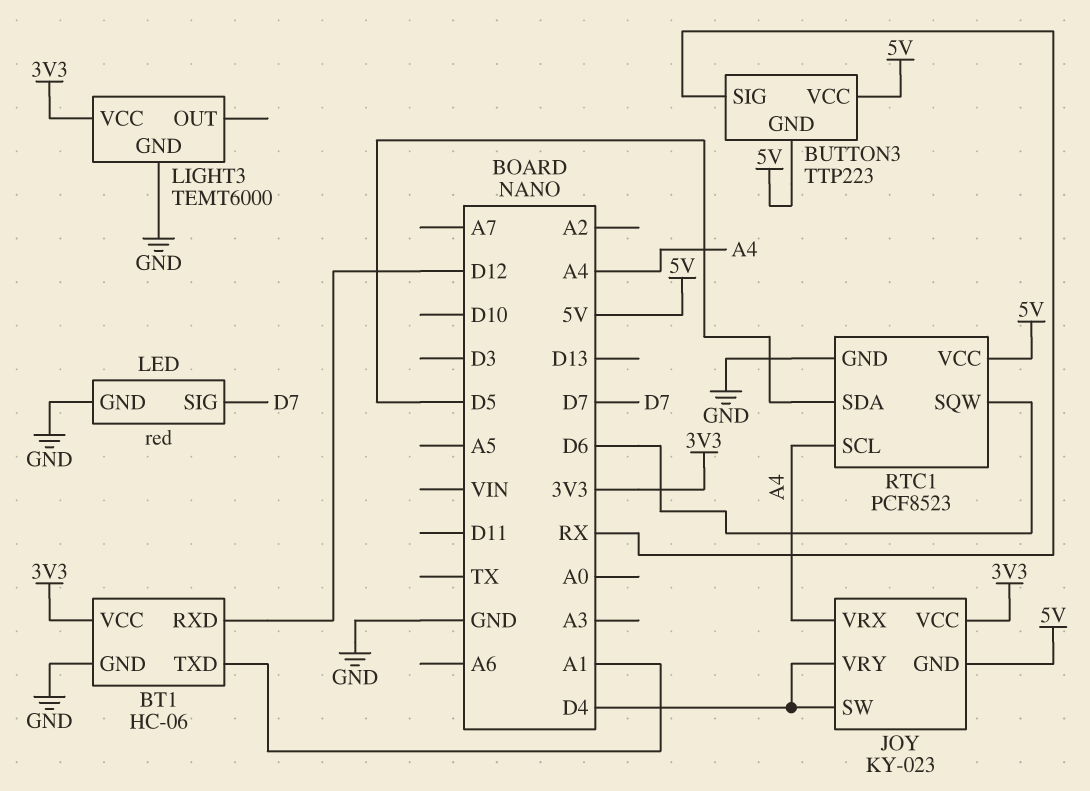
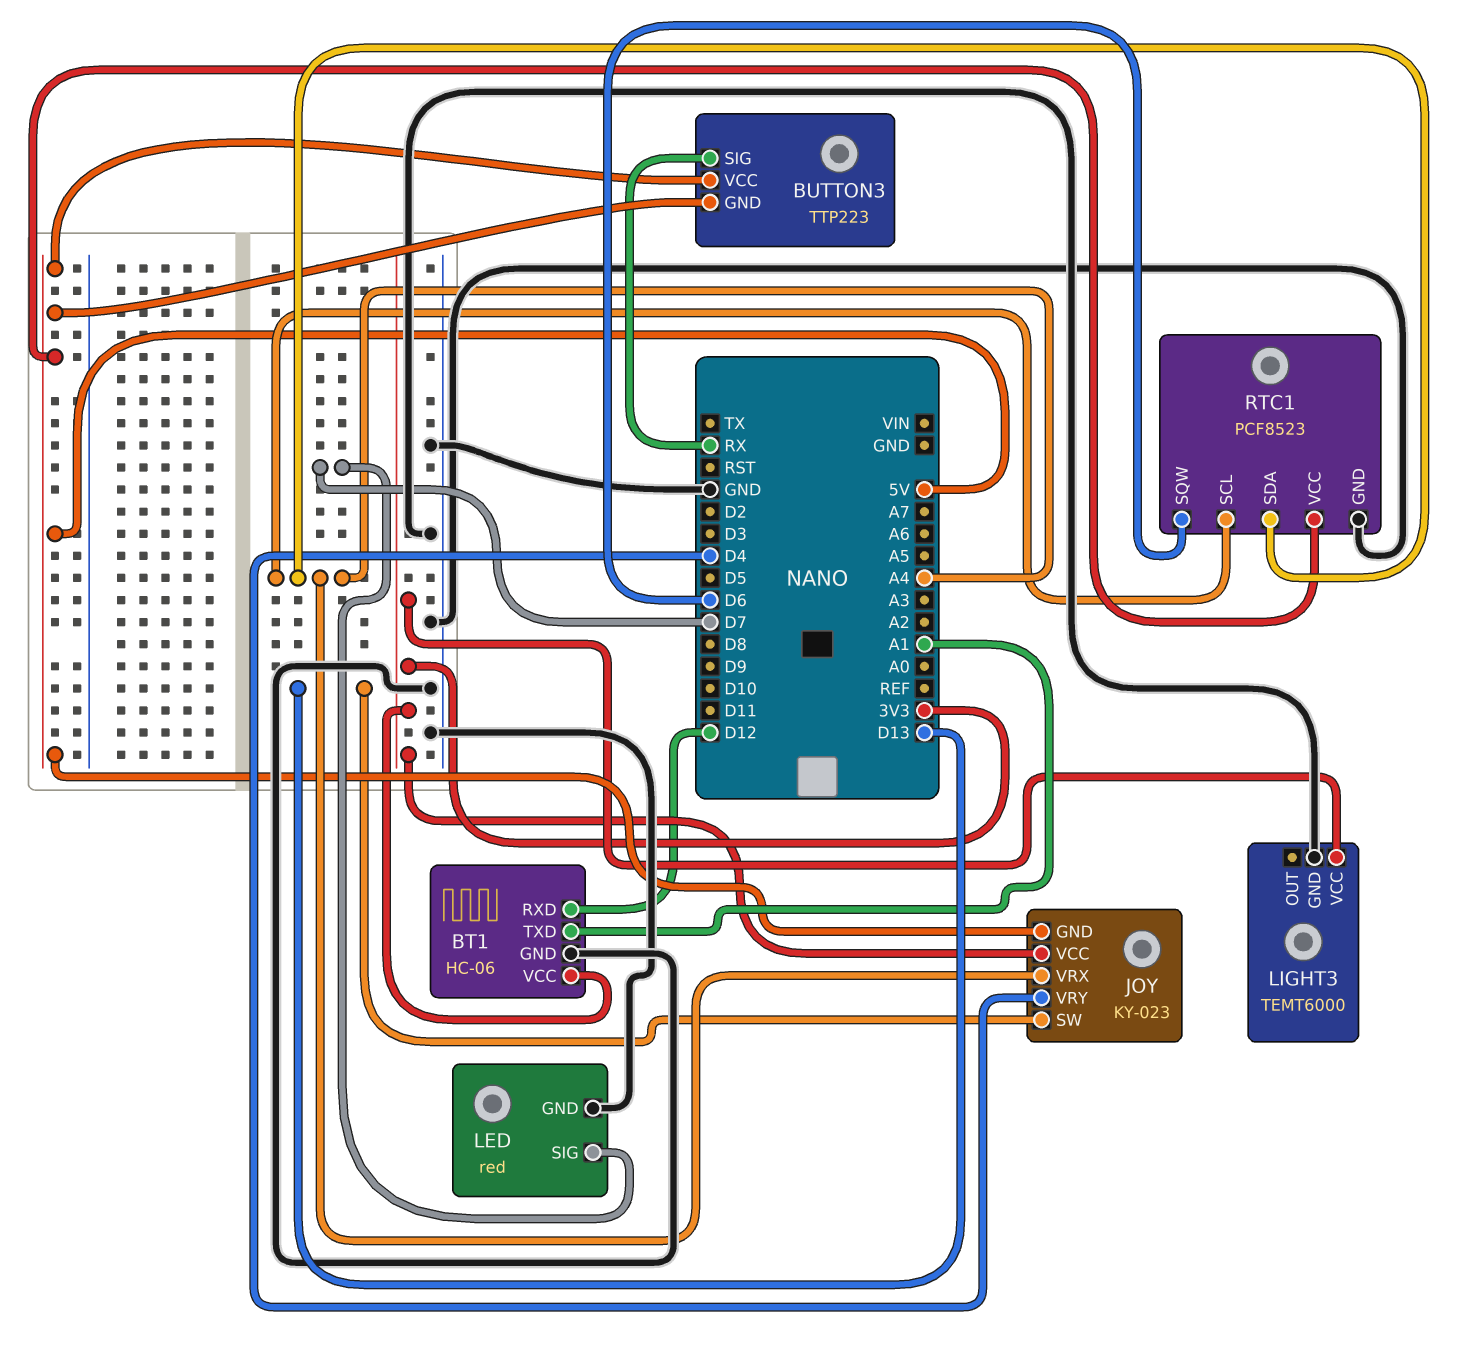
JOY pin SW: D4 -> D13
RTC1 pin SDA: D5 -> A4

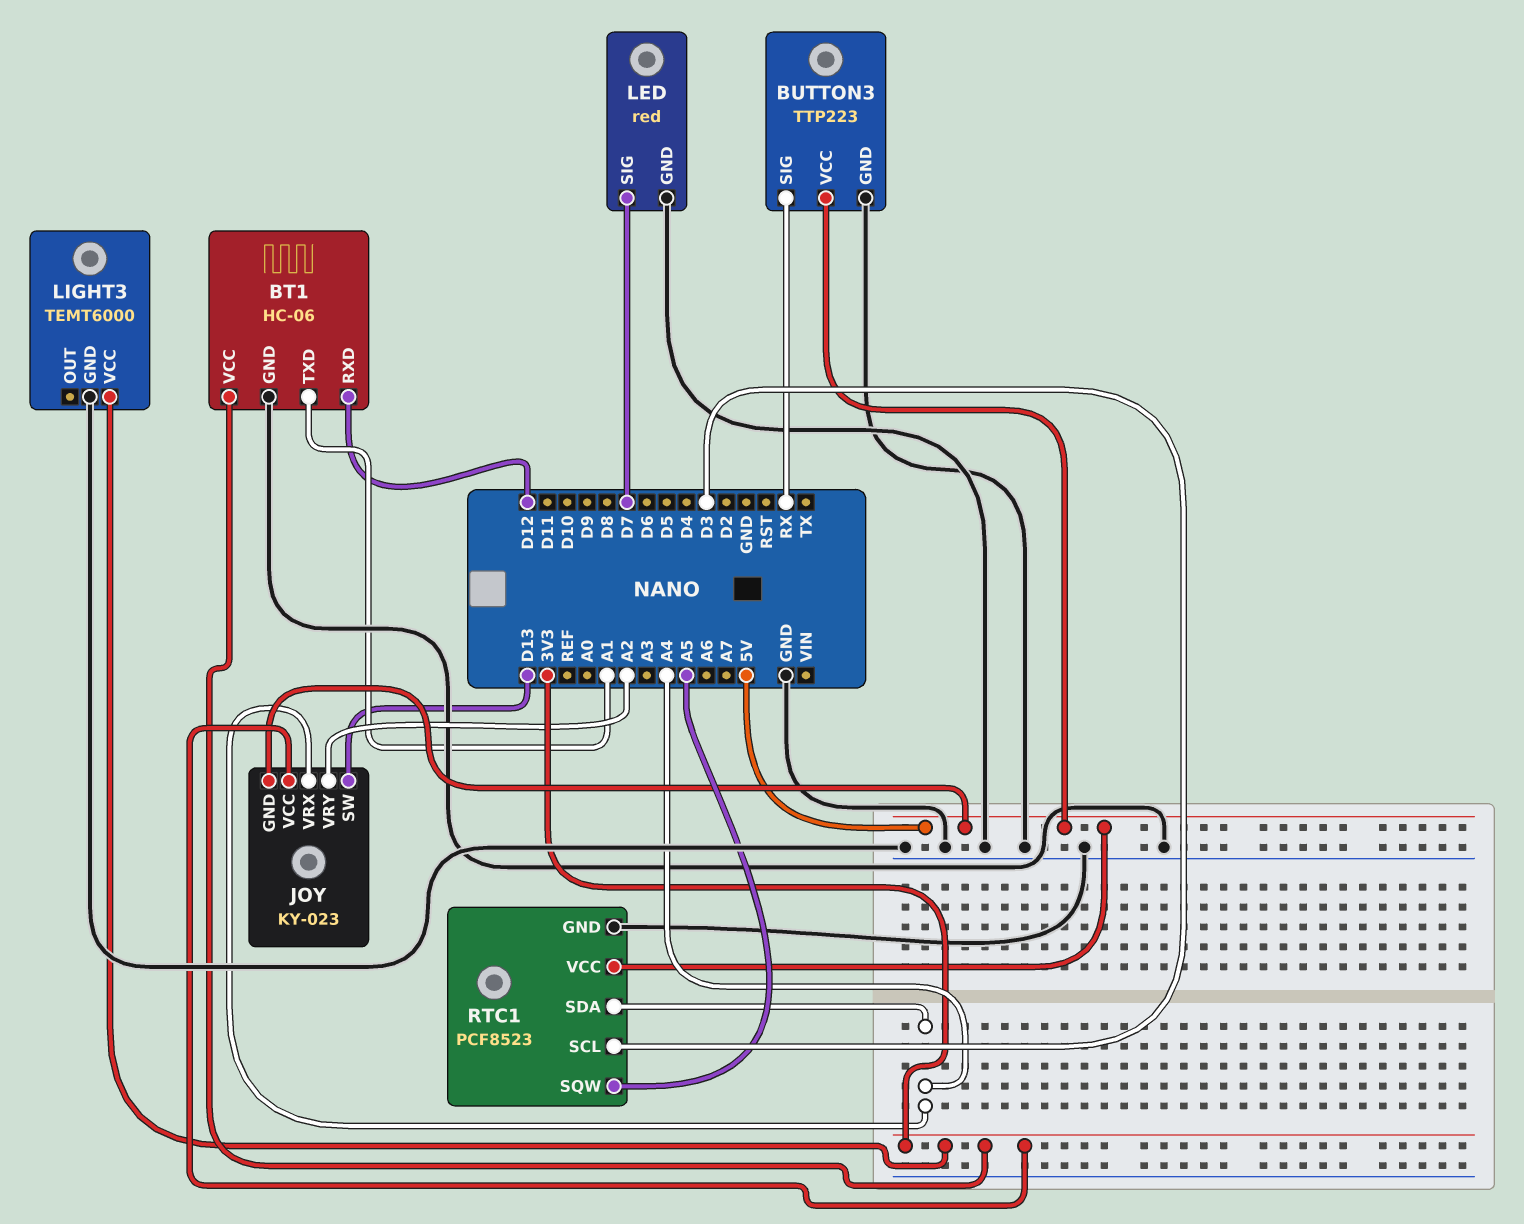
BUTTON3 pin GND: 5V -> GND
JOY pin VRY: D4 -> A2
RTC1 pin SCL: A4 -> D3
RTC1 pin SQW: D6 -> A5

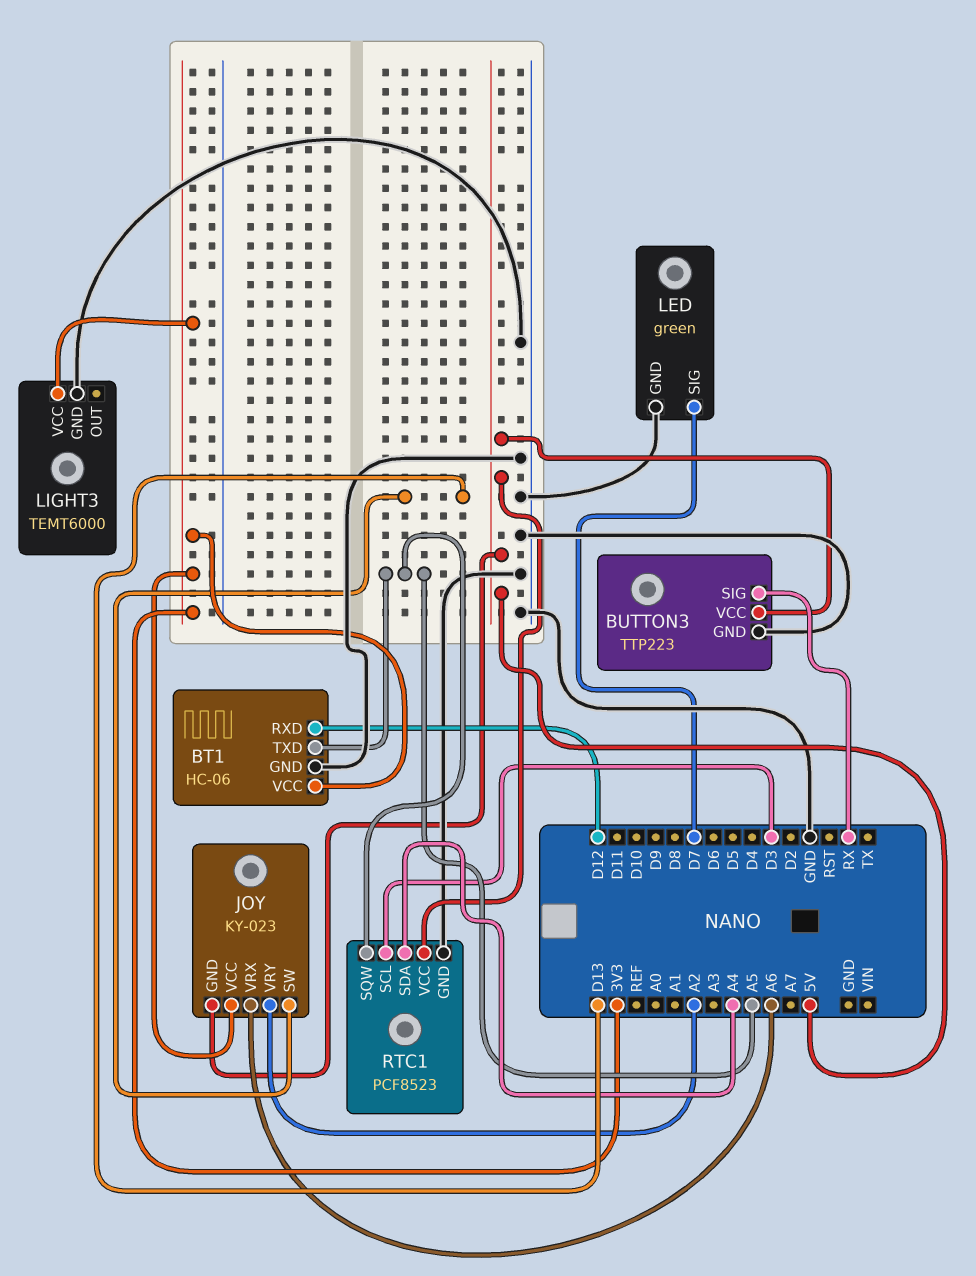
BT1 pin TXD: A1 -> A5
JOY pin VRX: A4 -> A6
LED: red -> green

